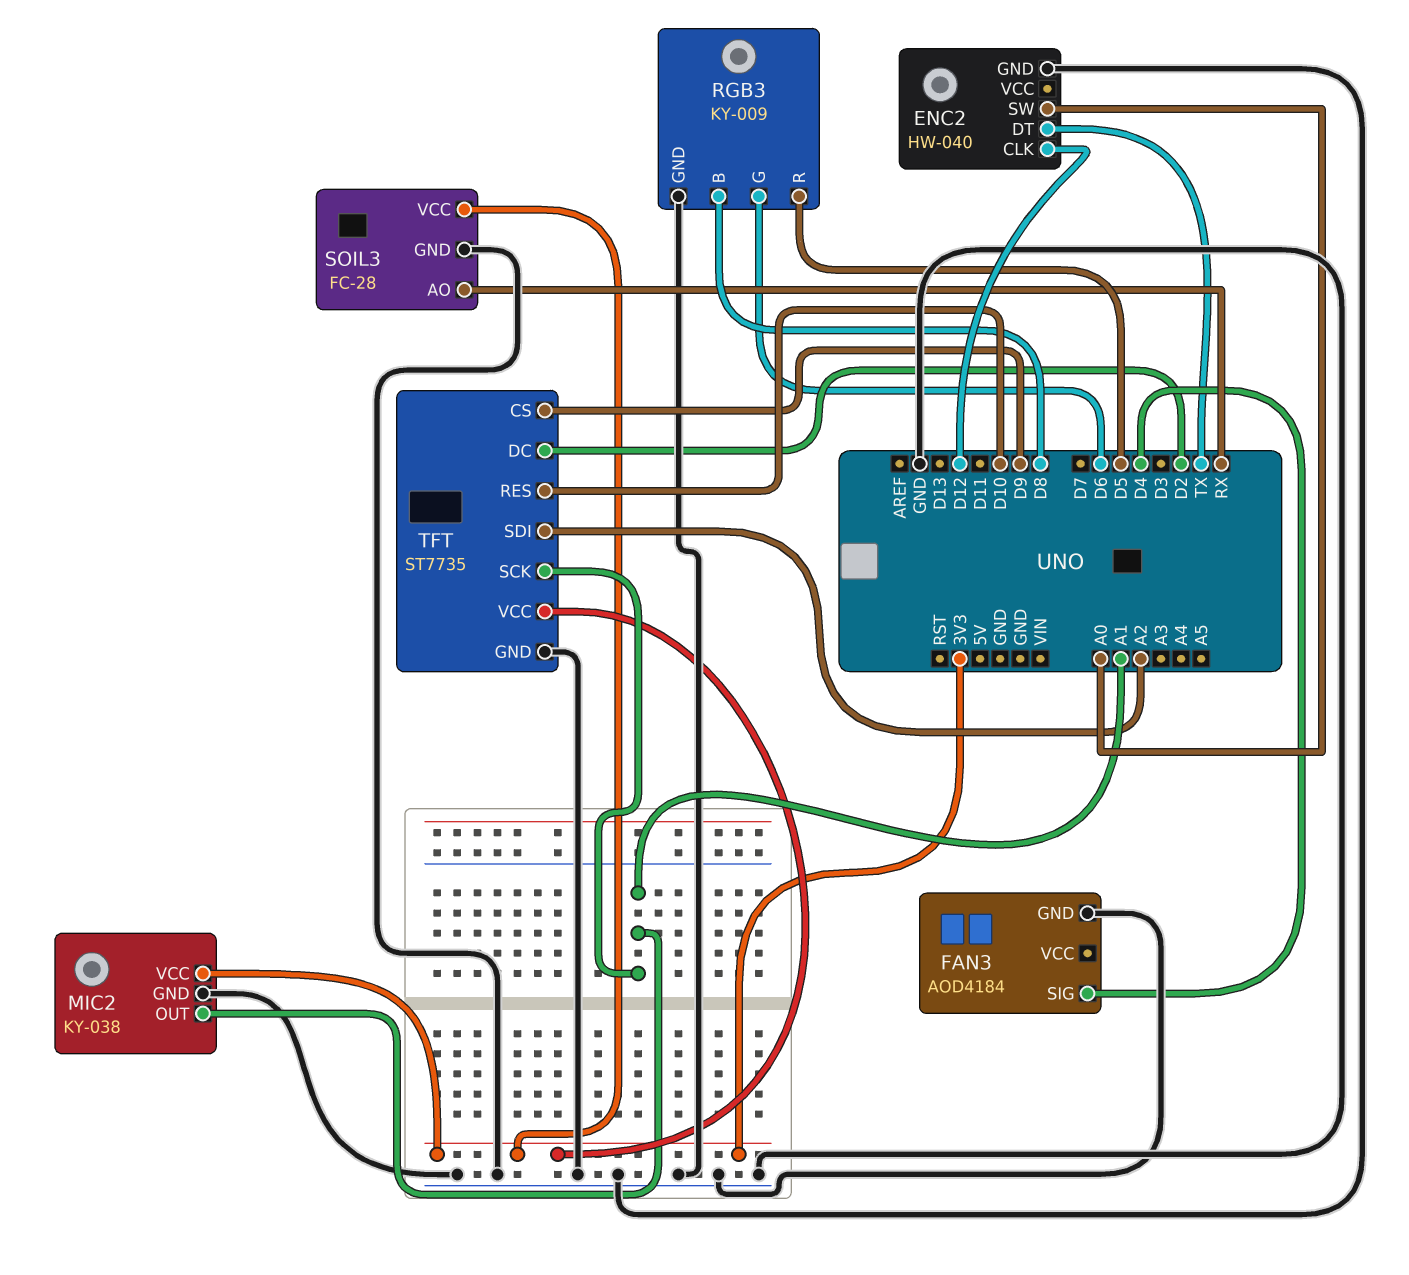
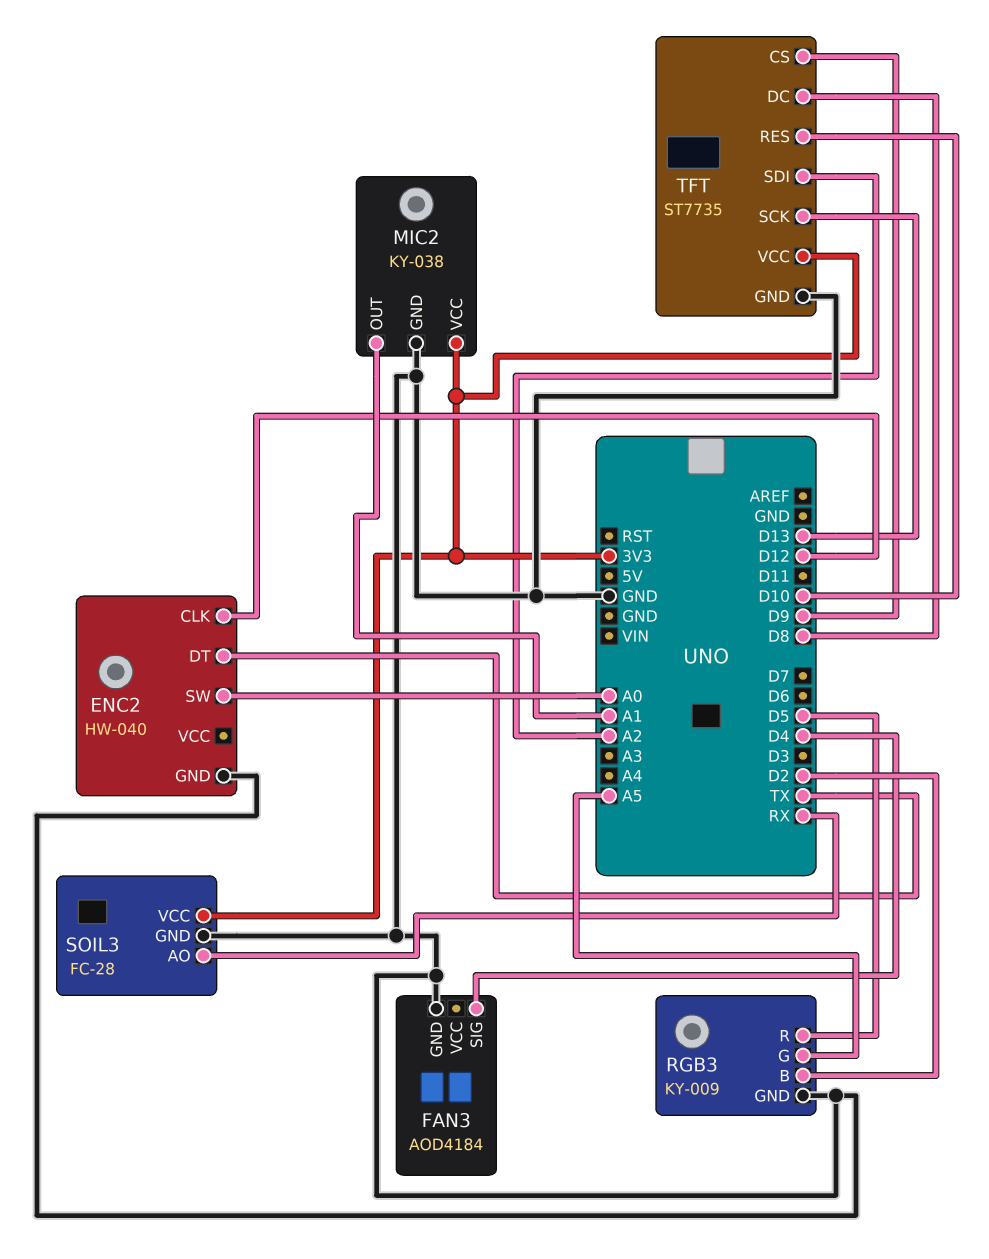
RGB3 pin B: D8 -> D2
RGB3 pin G: D6 -> A5
TFT pin DC: D2 -> D8
TFT pin SCK: A1 -> D13

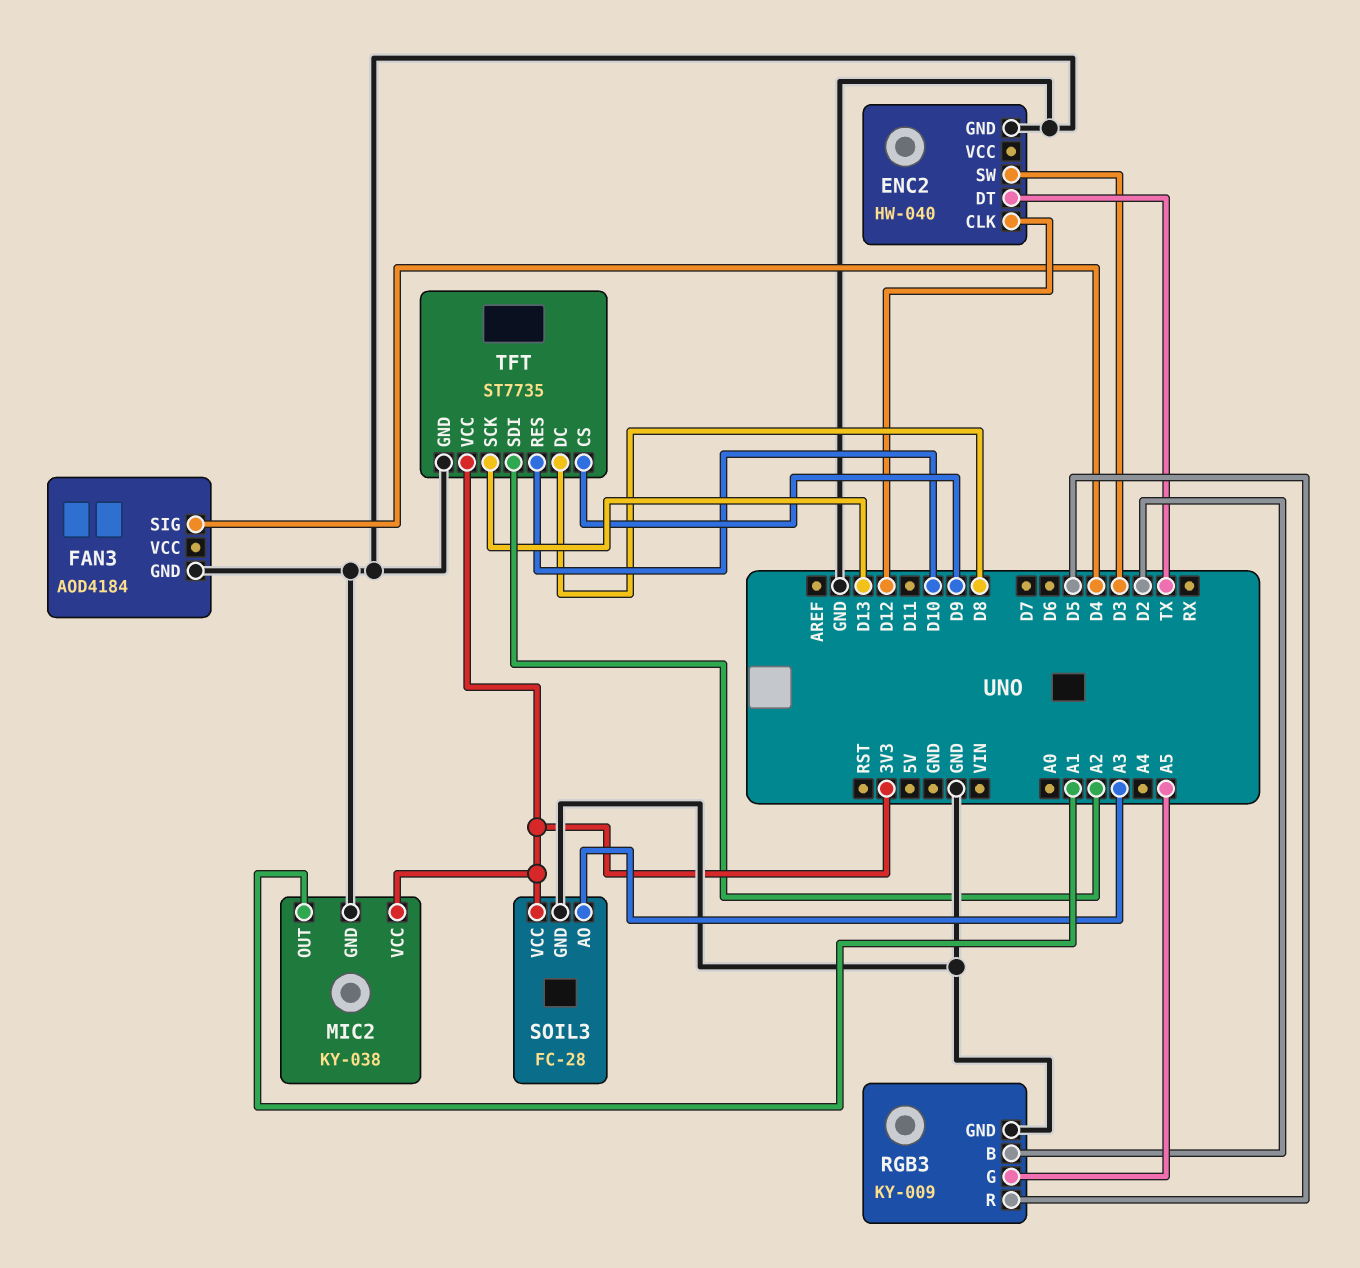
ENC2 pin SW: A0 -> D3
SOIL3 pin AO: RX -> A3

